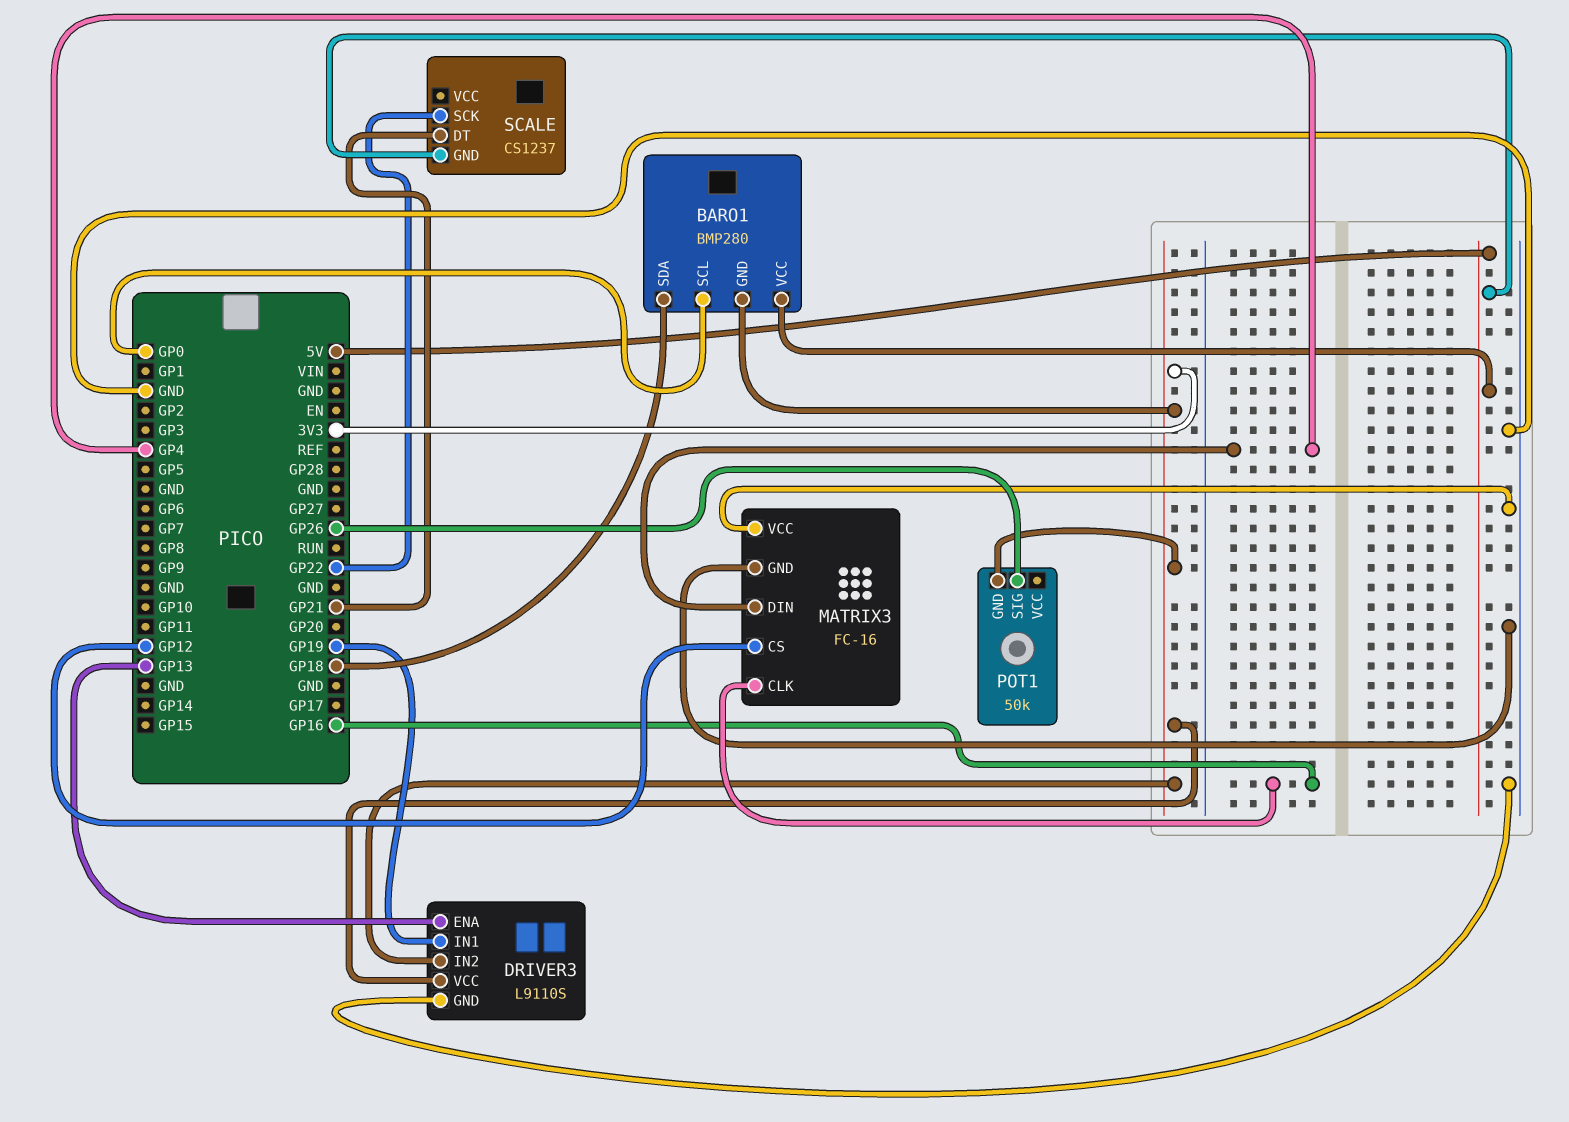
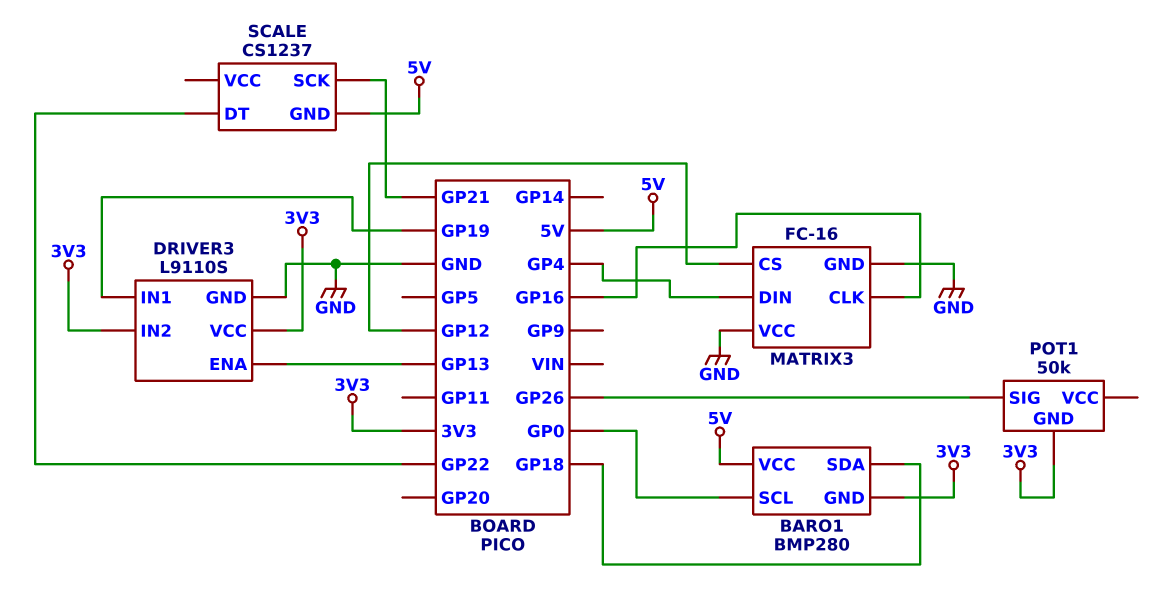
SCALE pin DT: GP21 -> GP22
SCALE pin SCK: GP22 -> GP21

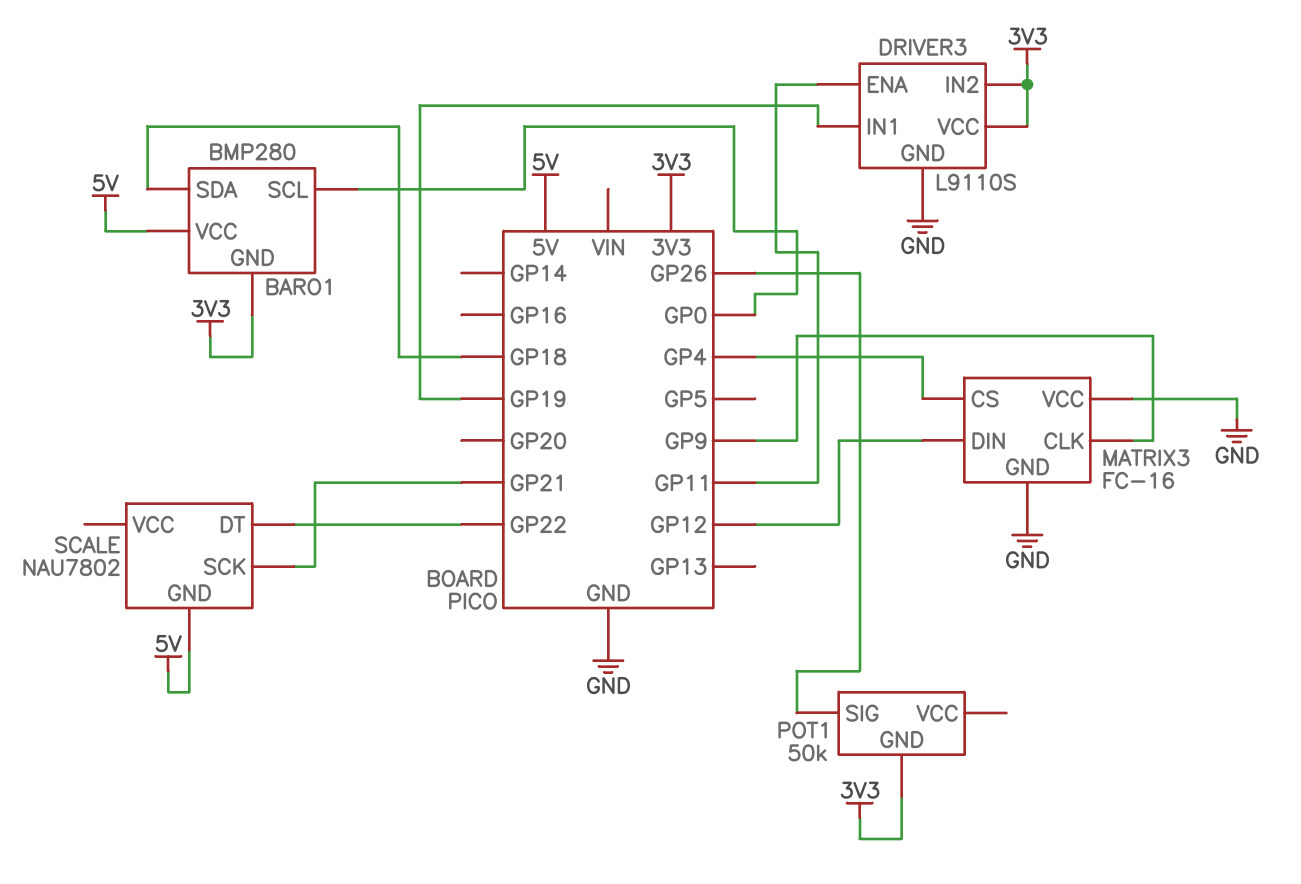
DRIVER3 pin ENA: GP13 -> GP11
MATRIX3 pin CLK: GP16 -> GP9
MATRIX3 pin CS: GP12 -> GP4
MATRIX3 pin DIN: GP4 -> GP12
SCALE: CS1237 -> NAU7802

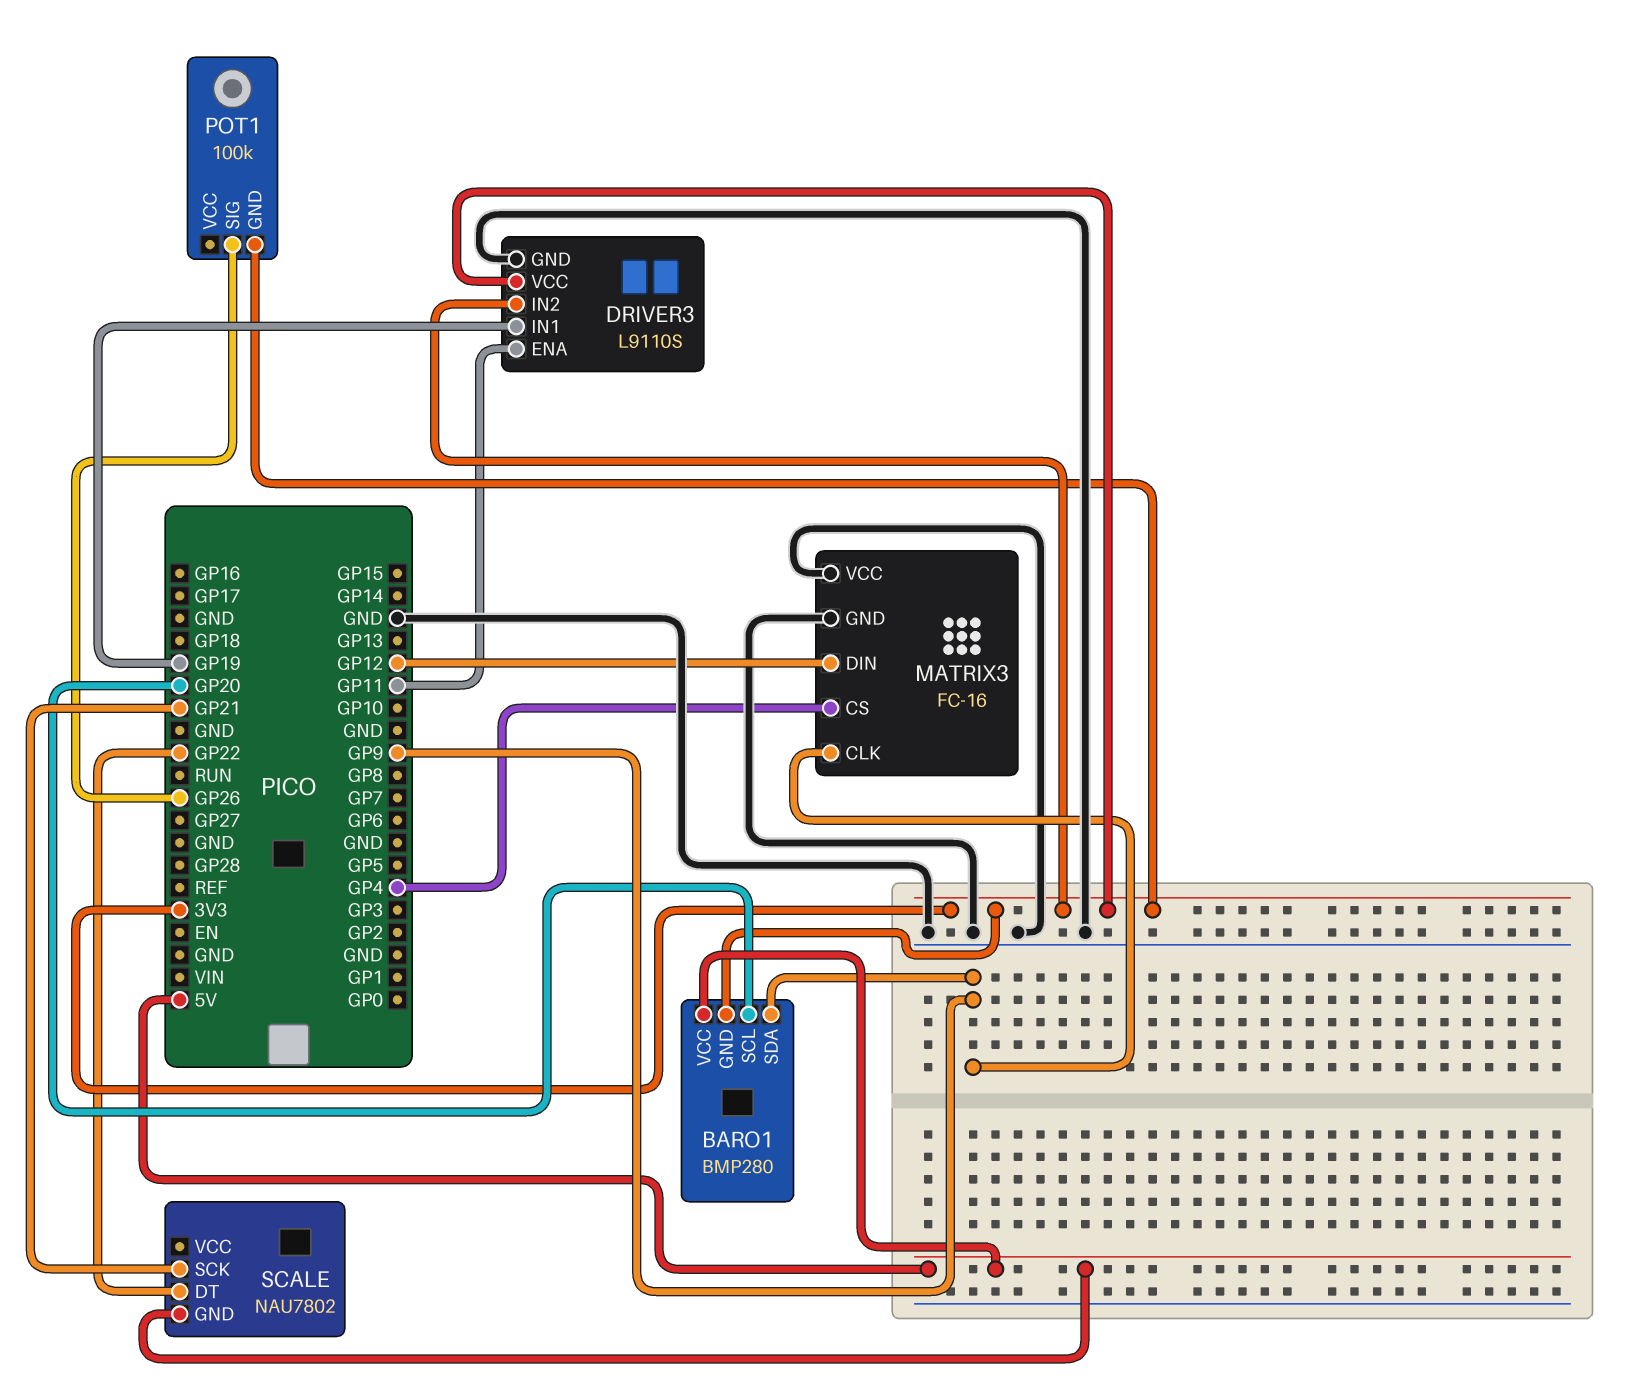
BARO1 pin SCL: GP0 -> GP20
BARO1 pin SDA: GP18 -> GP9
POT1: 50k -> 100k

